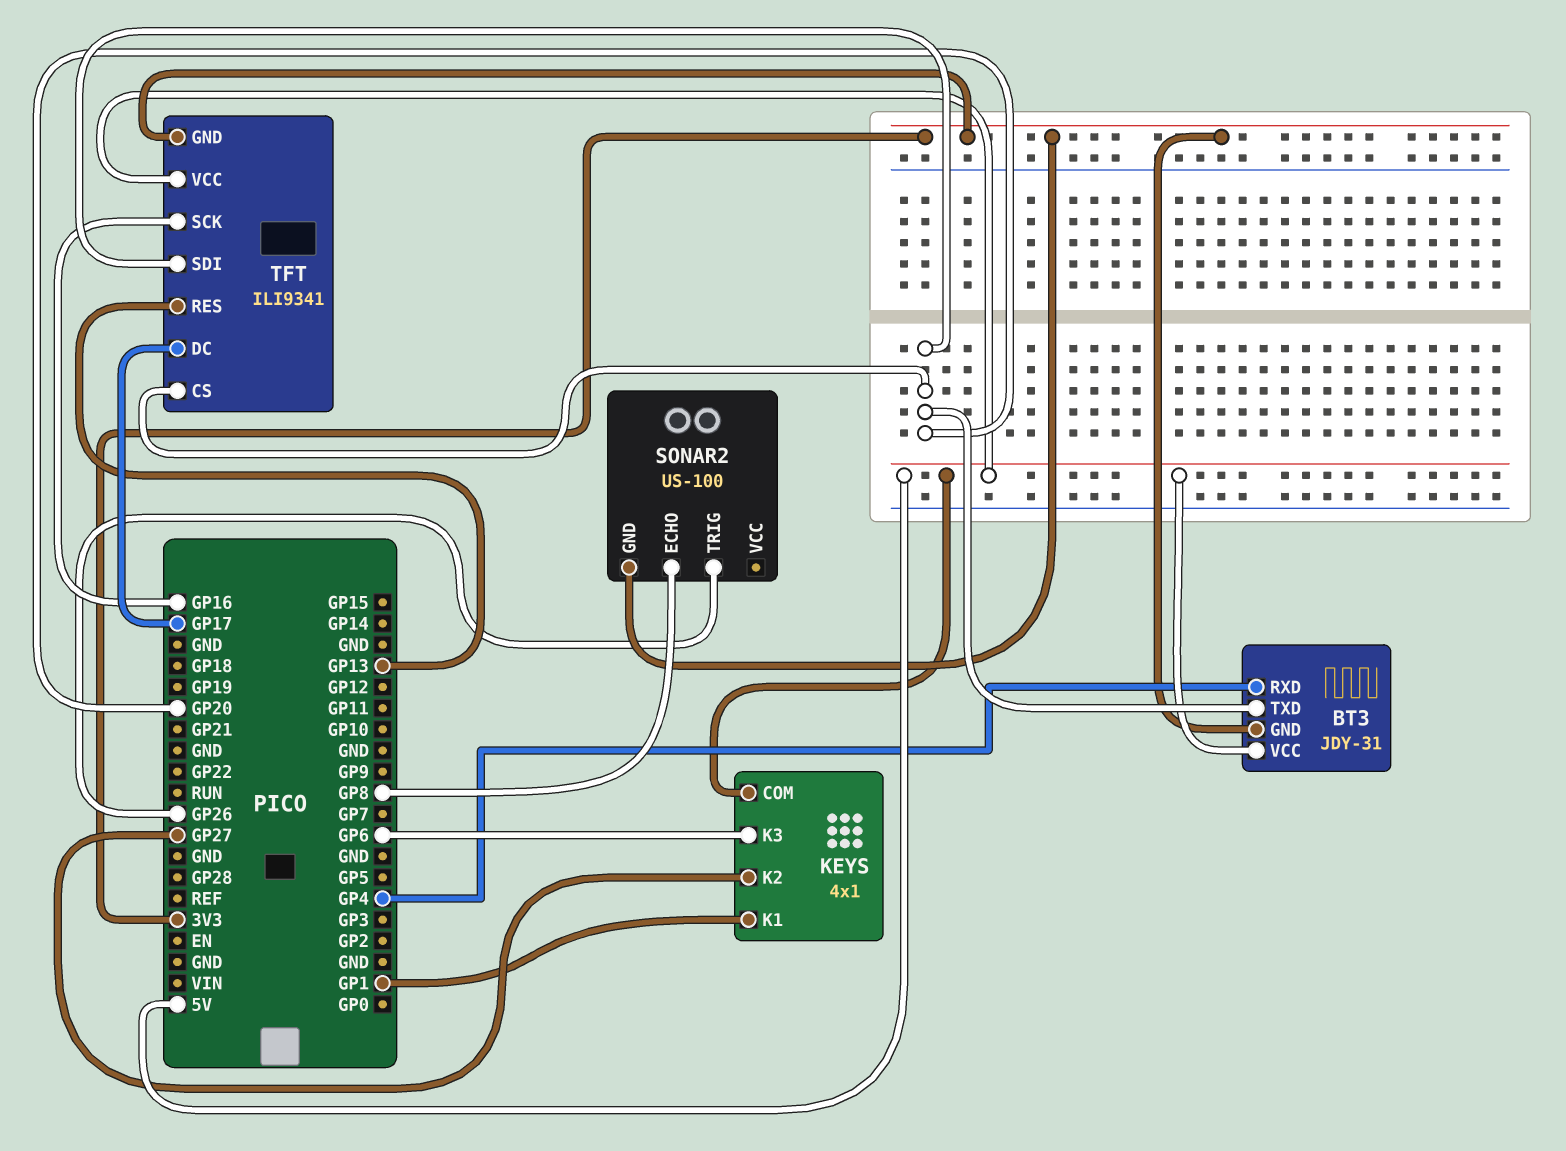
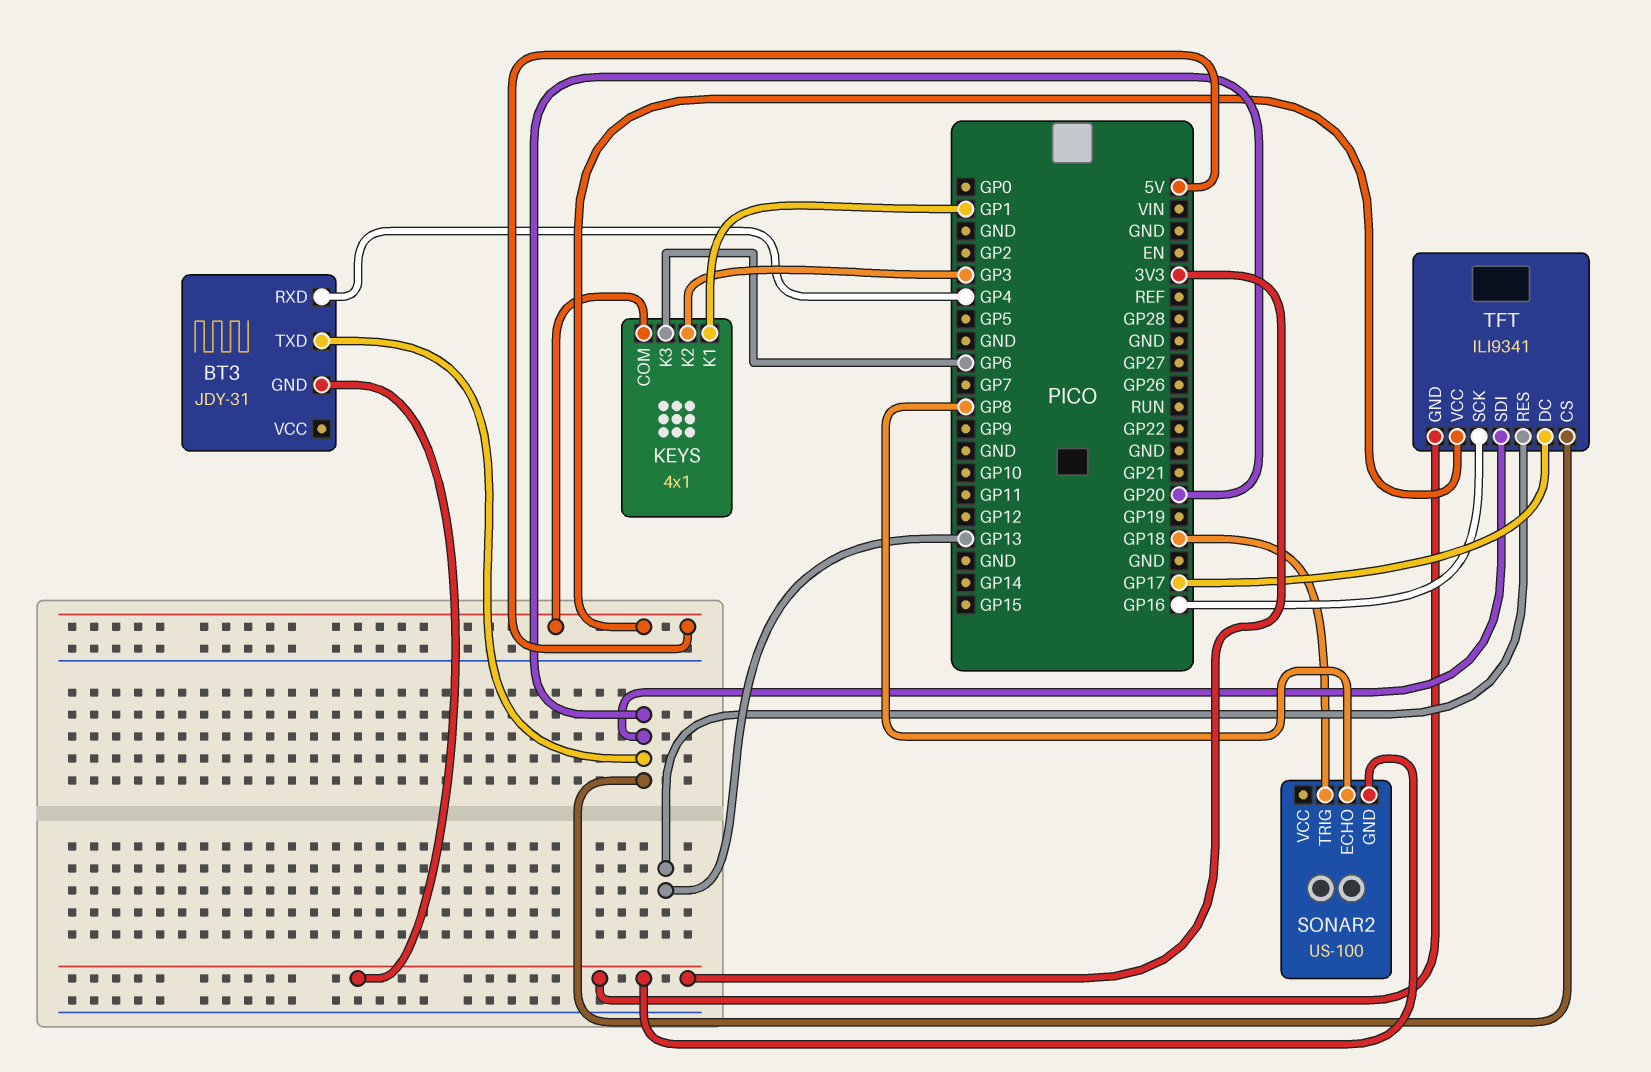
BT3 pin VCC: 5V -> none
KEYS pin K2: GP27 -> GP3
SONAR2 pin TRIG: GP26 -> GP18

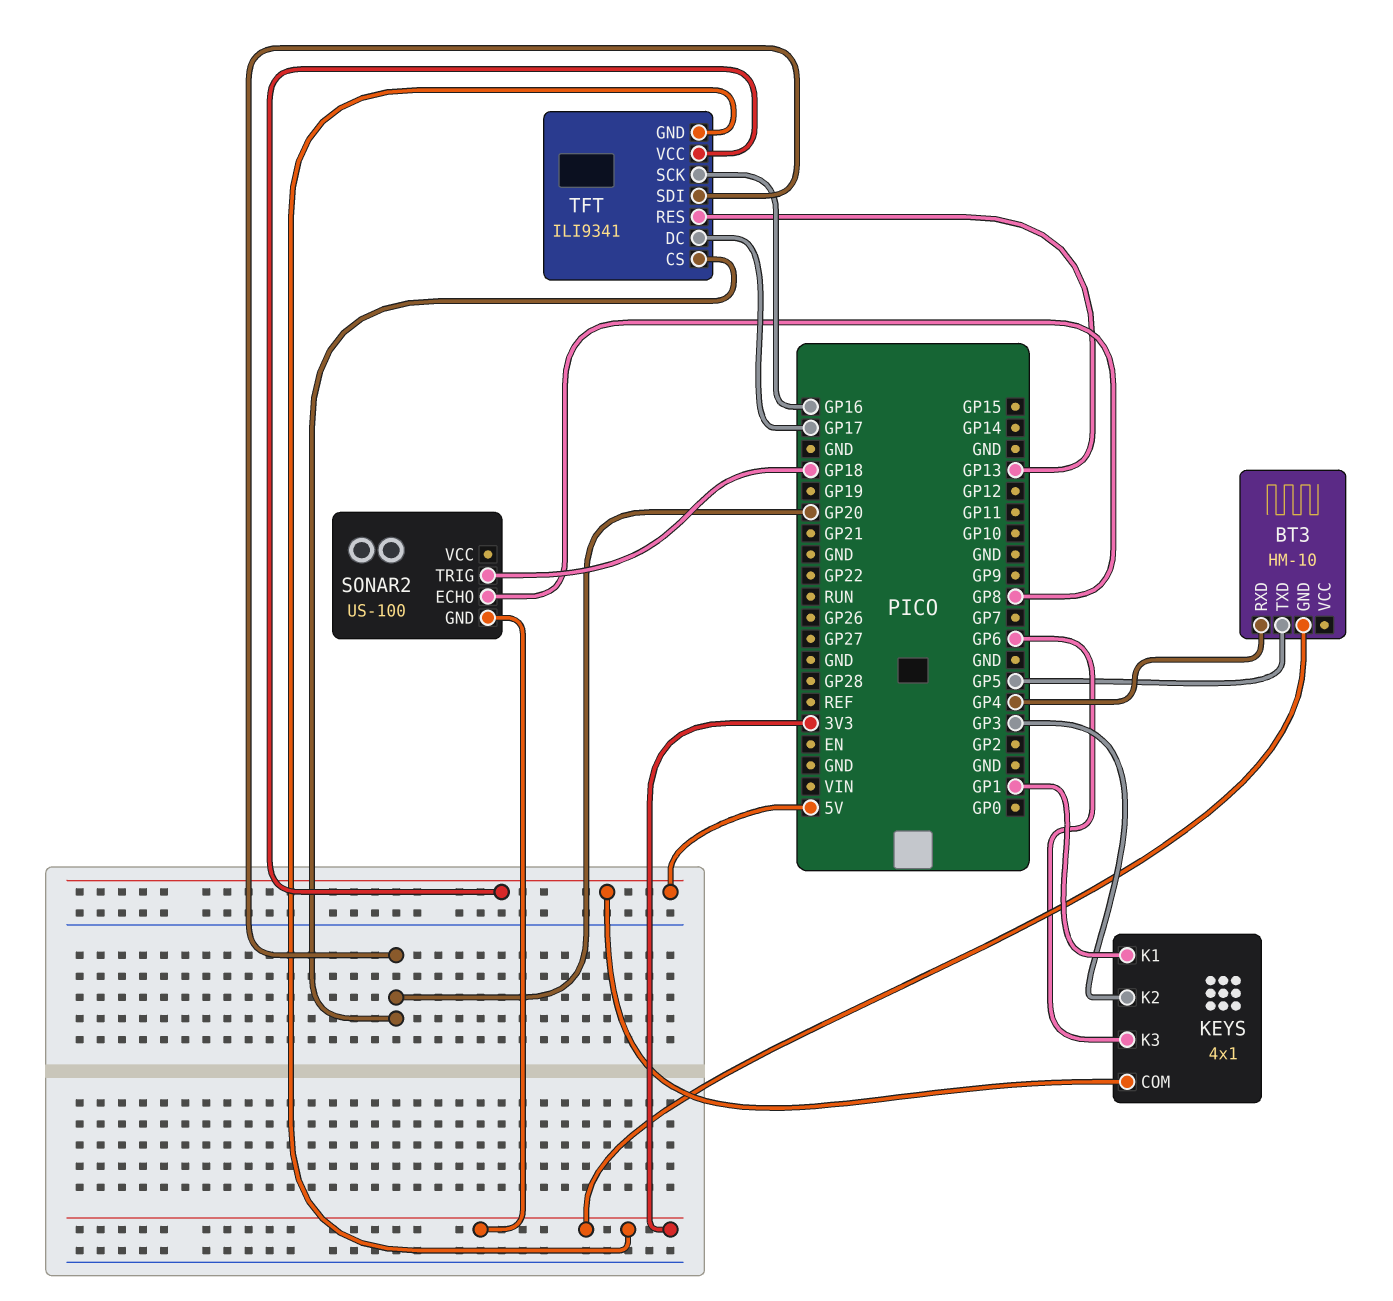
BT3: JDY-31 -> HM-10
BT3 pin TXD: GP20 -> GP5

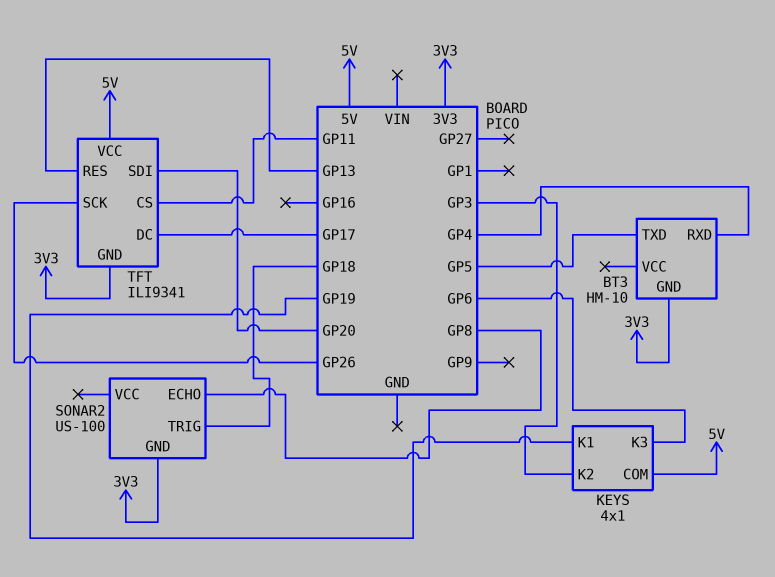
KEYS pin K1: GP1 -> GP19
TFT pin CS: GP20 -> GP11
TFT pin SCK: GP16 -> GP26

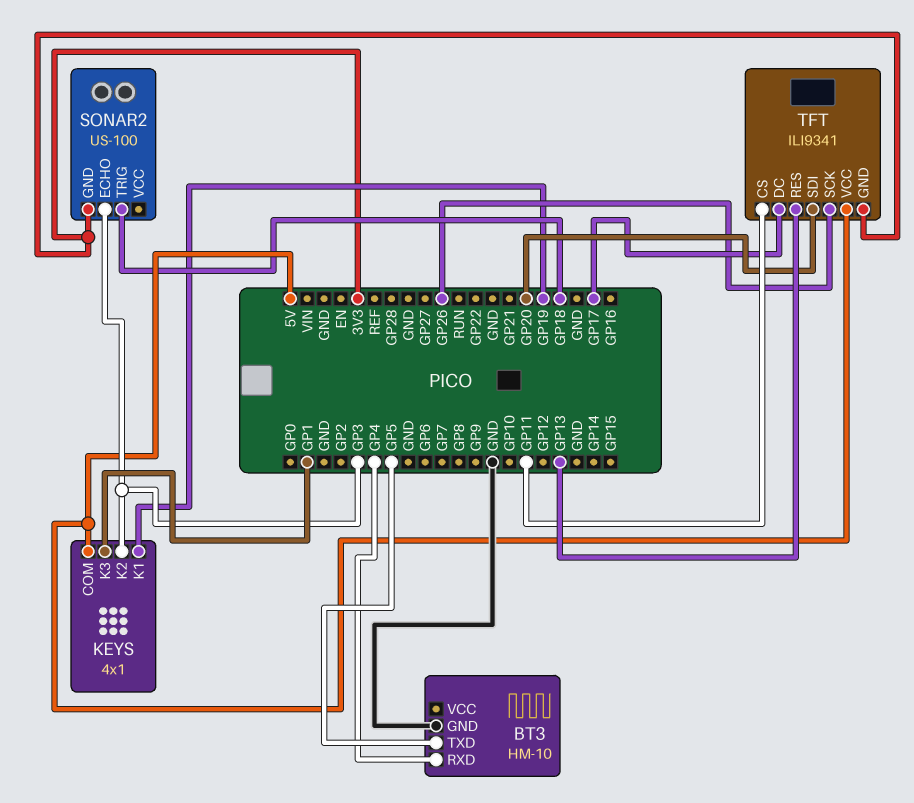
BT3 pin GND: 3V3 -> GND
KEYS pin K3: GP6 -> GP1
SONAR2 pin ECHO: GP8 -> GP3

